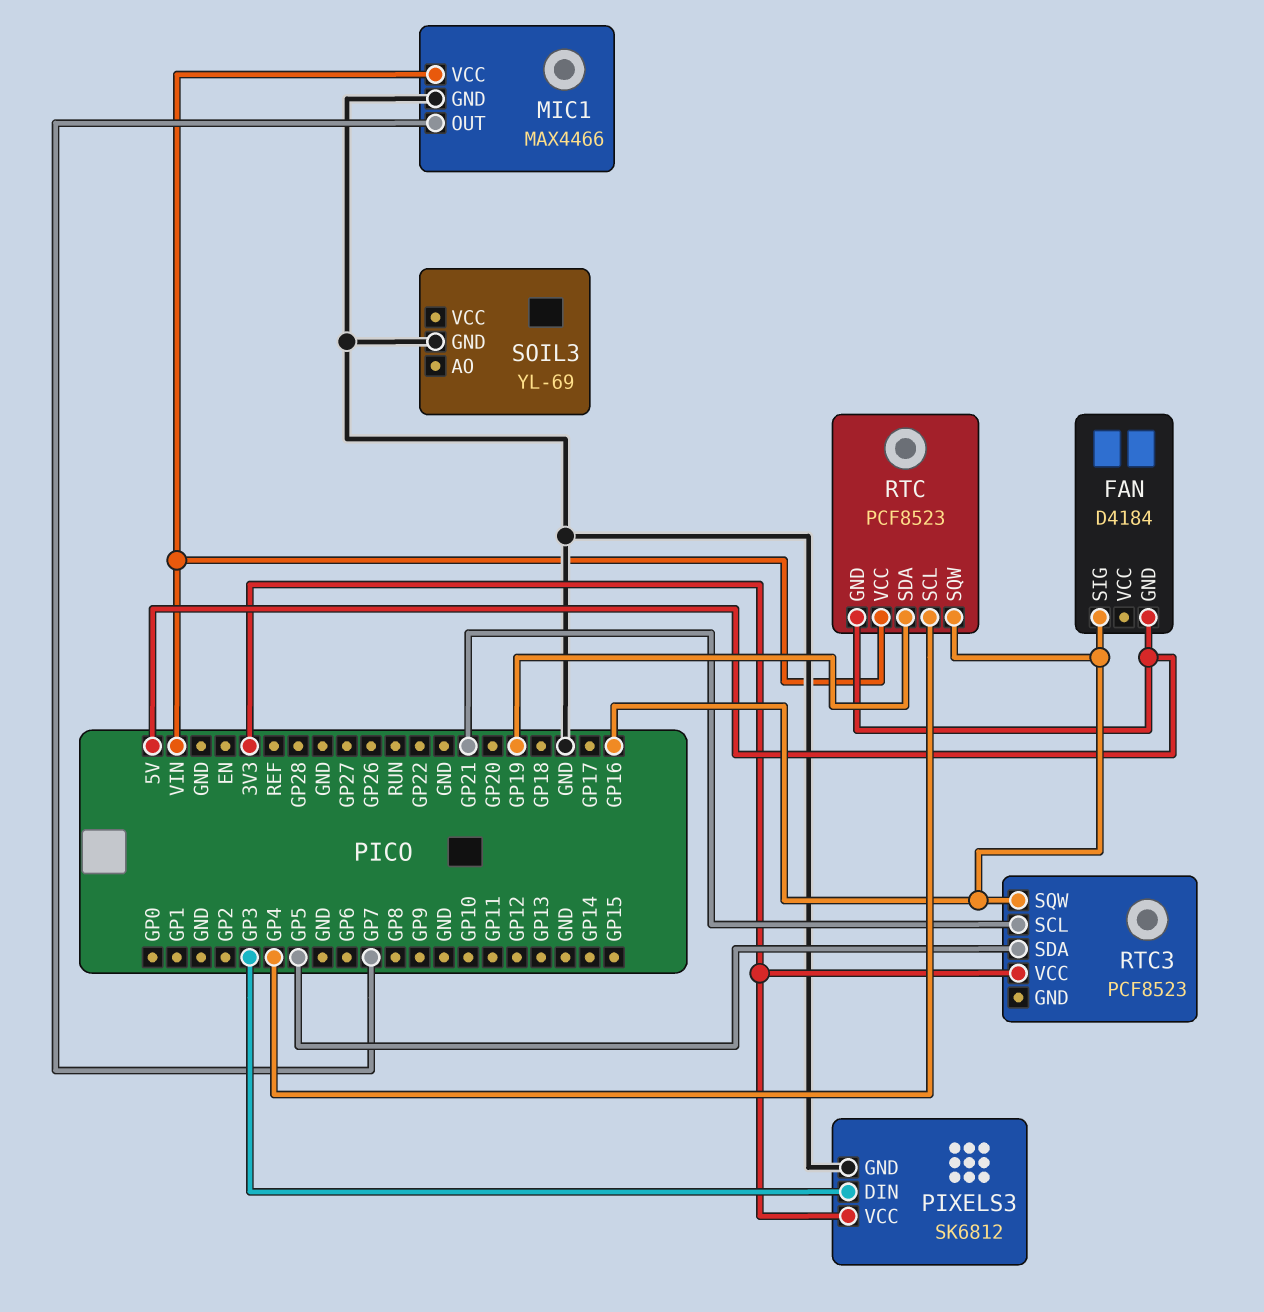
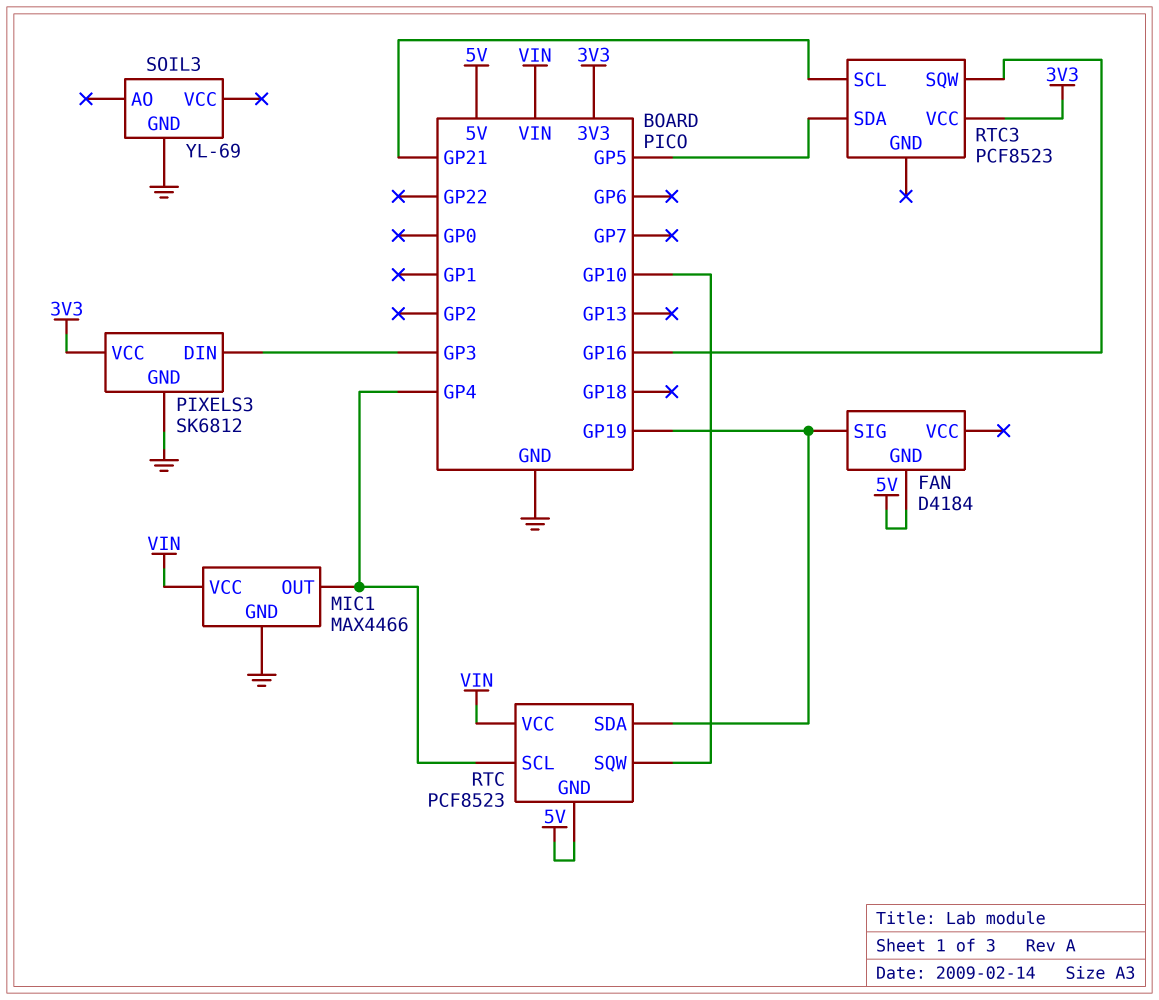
FAN pin SIG: GP16 -> GP19
MIC1 pin OUT: GP7 -> GP4
RTC pin SQW: GP16 -> GP10

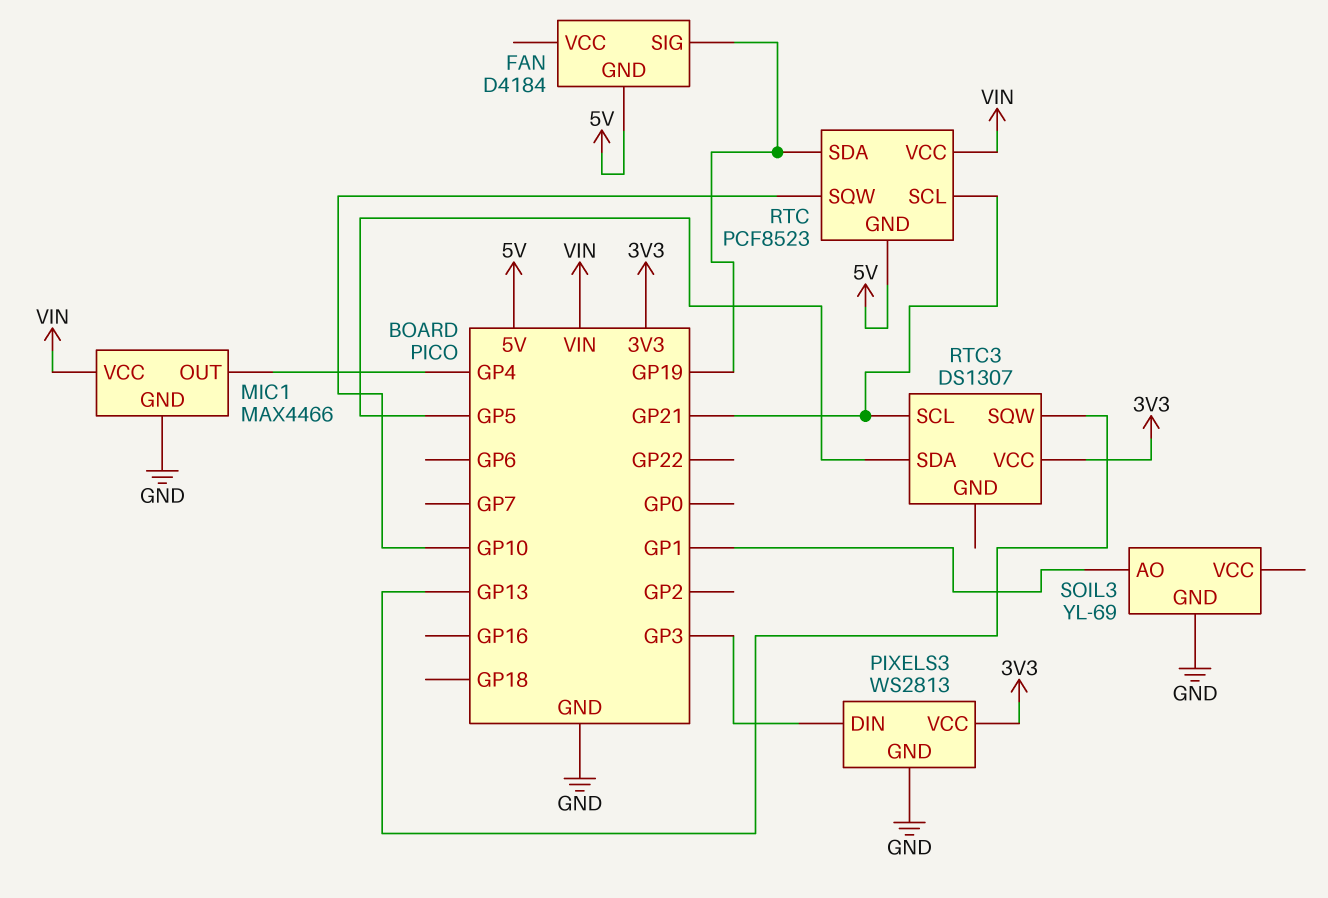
PIXELS3: SK6812 -> WS2813
RTC pin SCL: GP4 -> GP21
RTC3: PCF8523 -> DS1307
RTC3 pin SQW: GP16 -> GP13
SOIL3 pin AO: none -> GP1

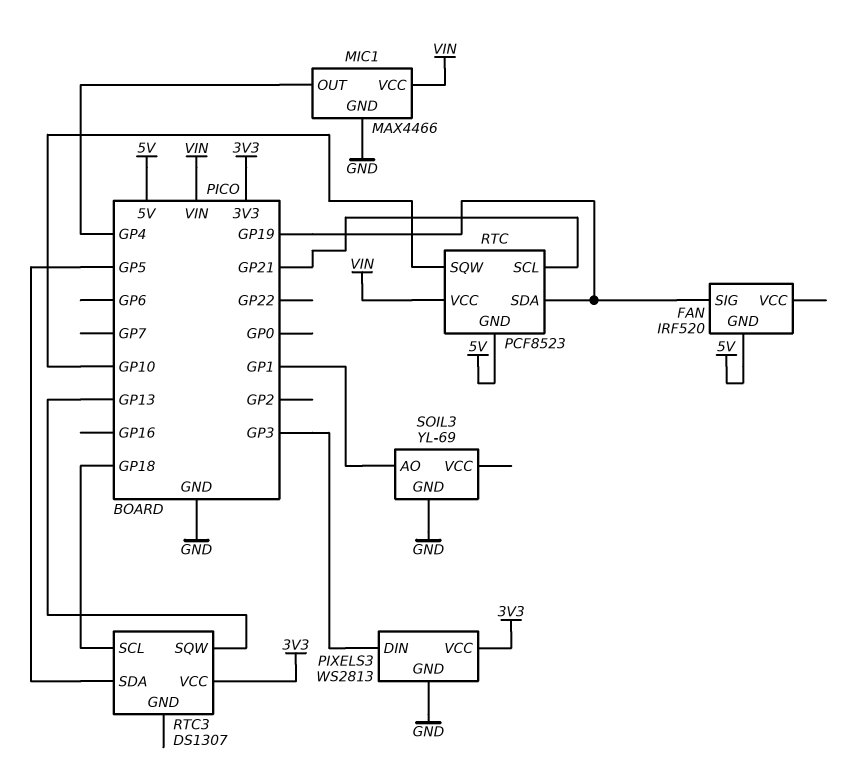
FAN: D4184 -> IRF520
RTC3 pin SCL: GP21 -> GP18

